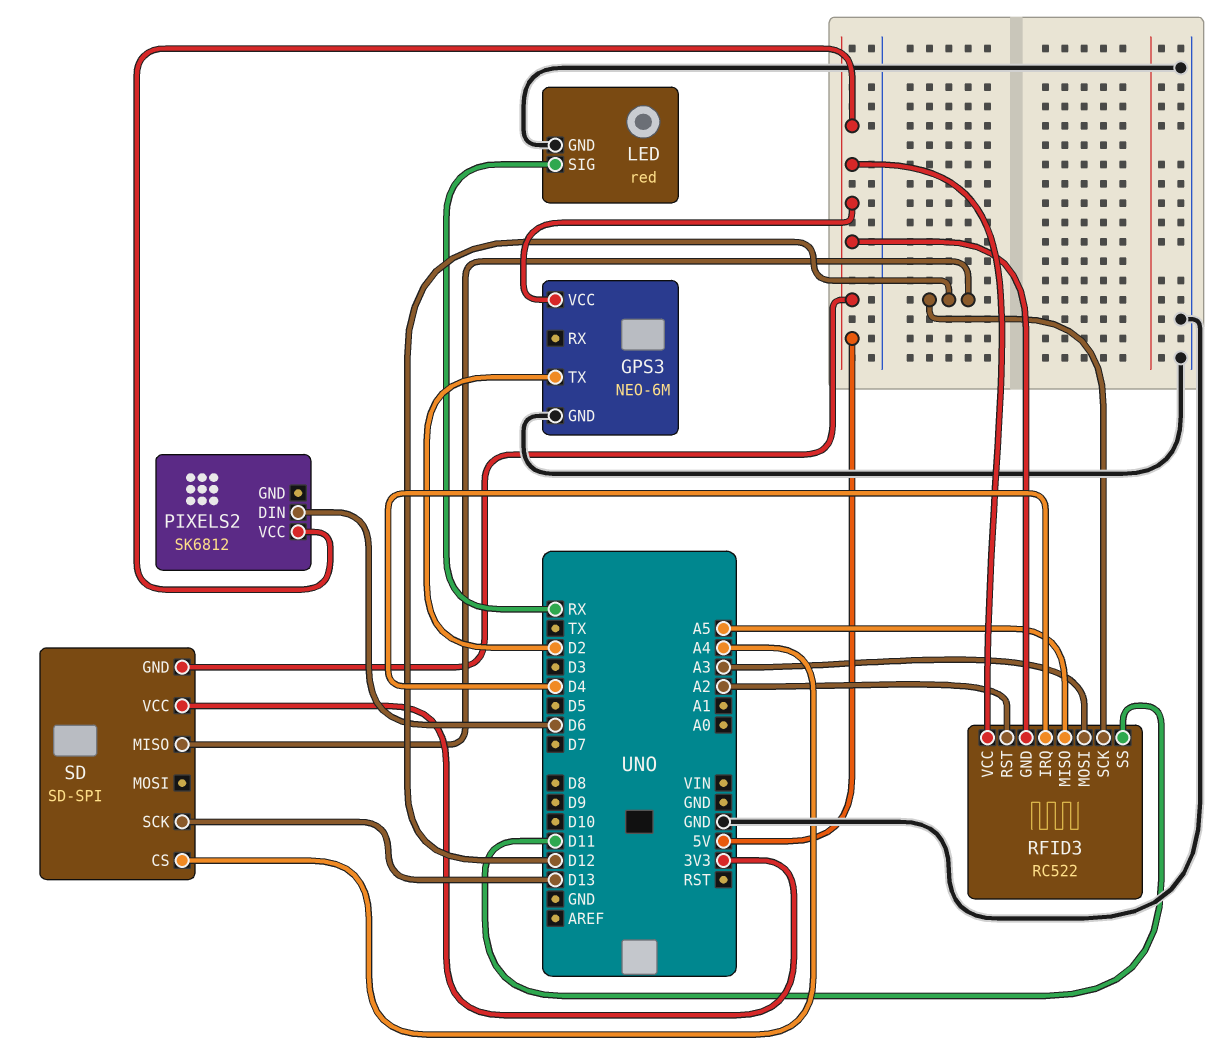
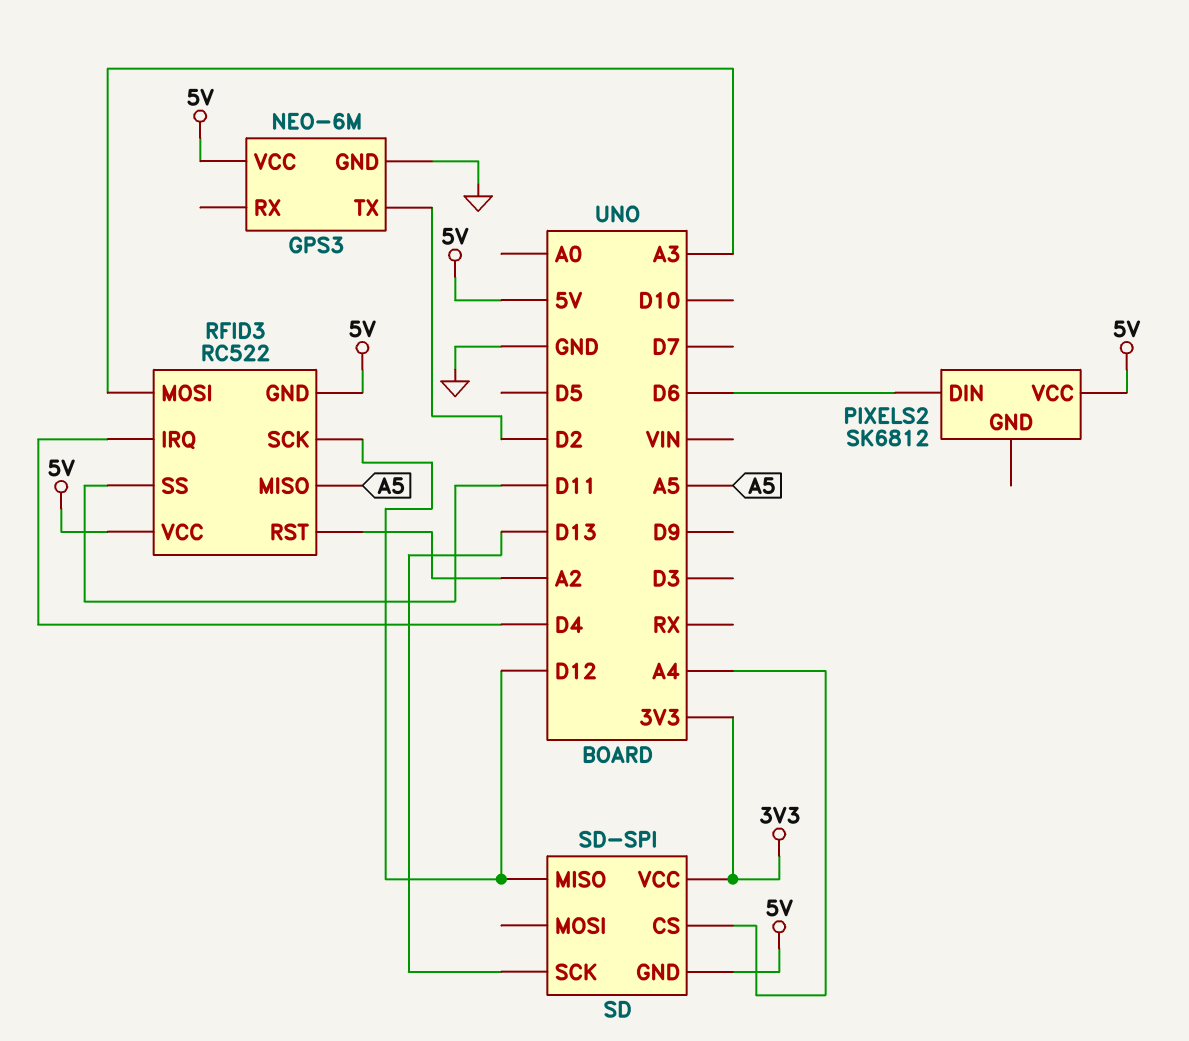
LED: red -> none
LED pin GND: GND -> none
LED pin SIG: RX -> none

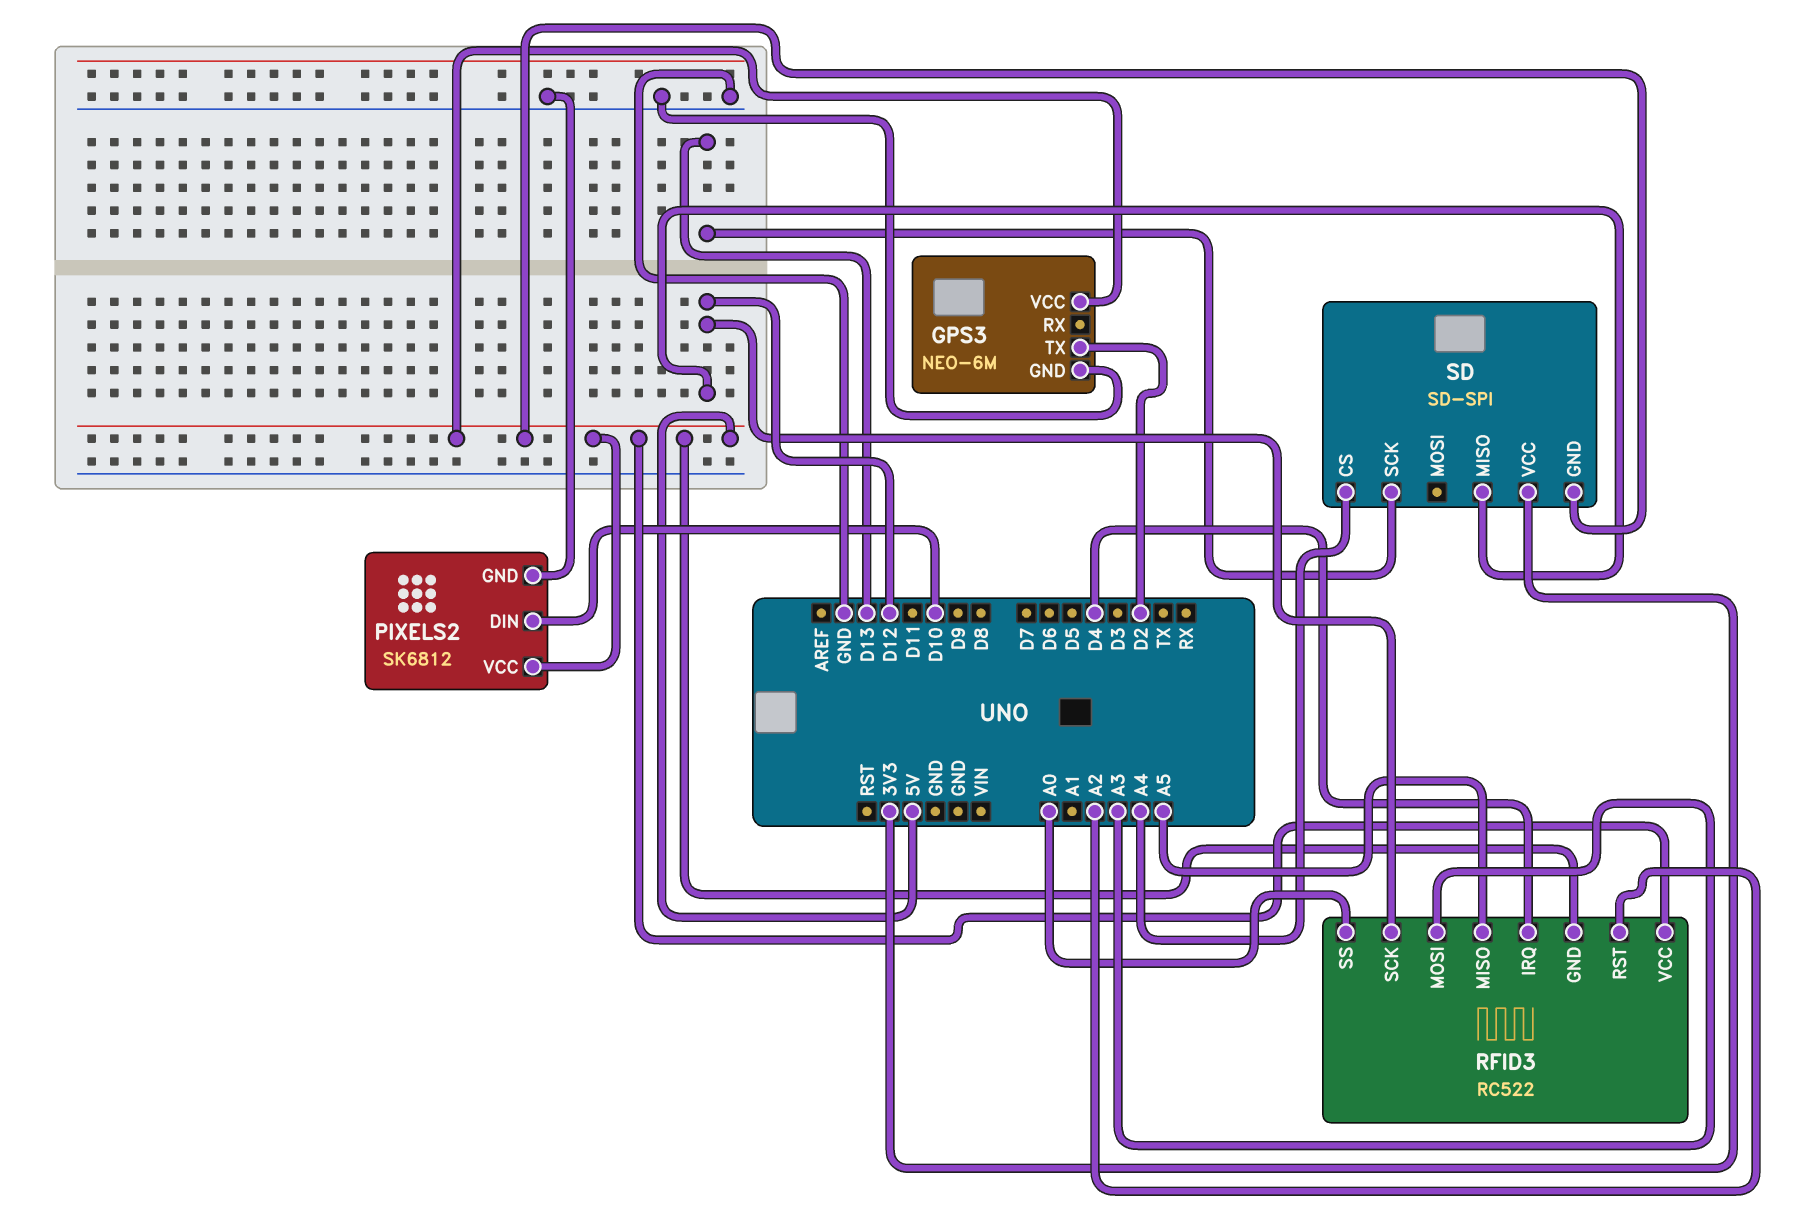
PIXELS2 pin DIN: D6 -> D10
PIXELS2 pin GND: none -> GND
RFID3 pin SS: D11 -> A0

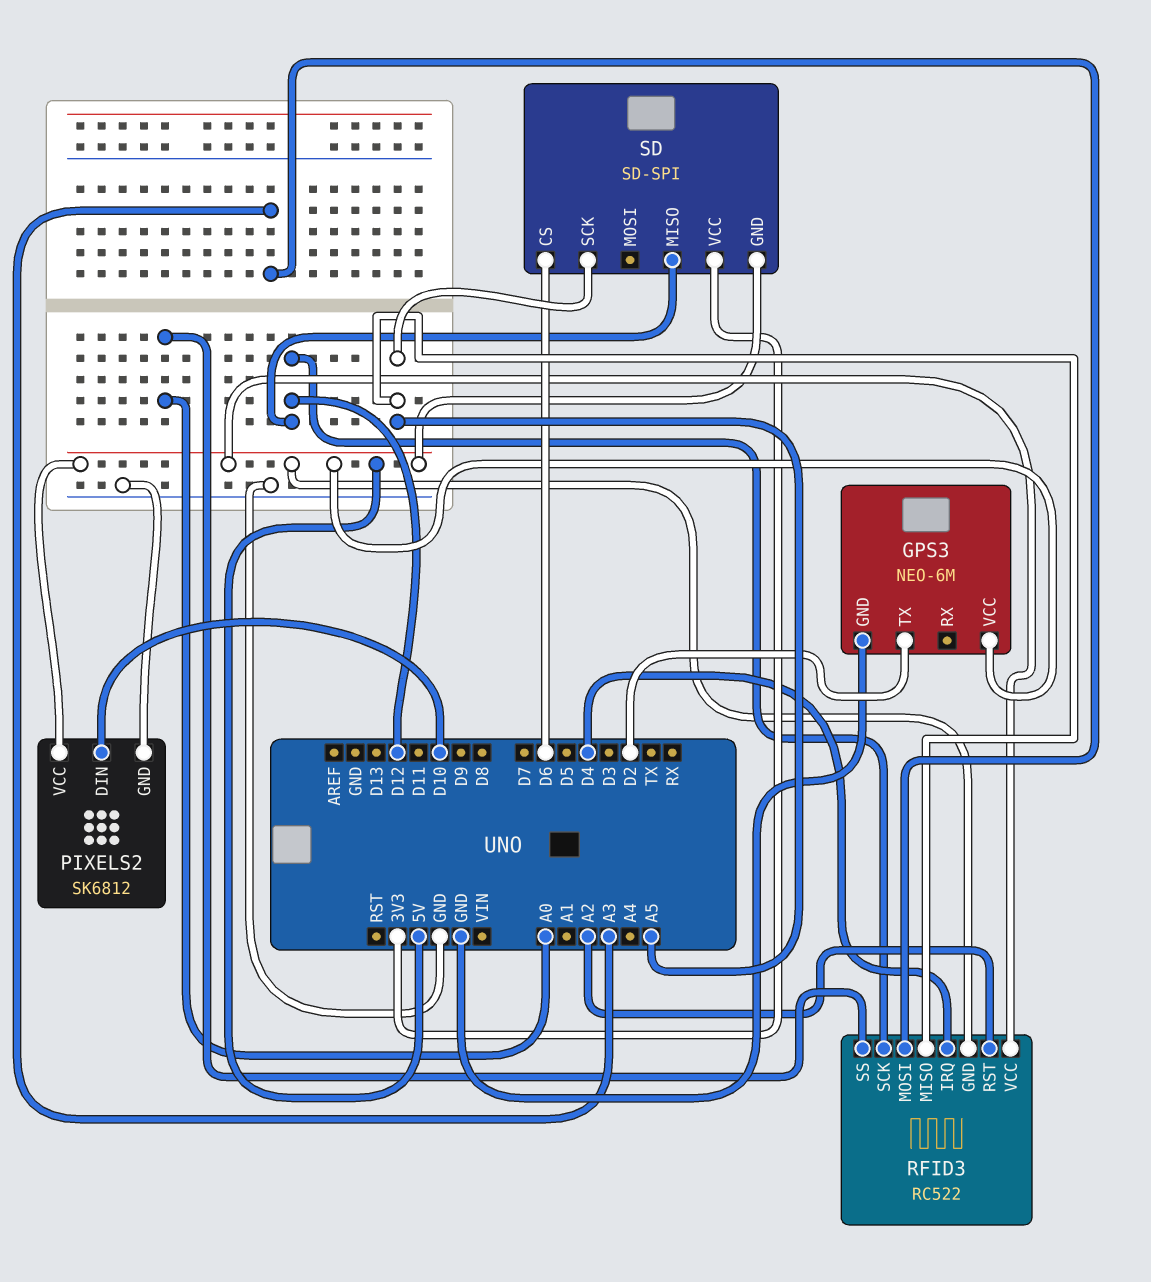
SD pin CS: A4 -> D6
SD pin SCK: D13 -> A5

